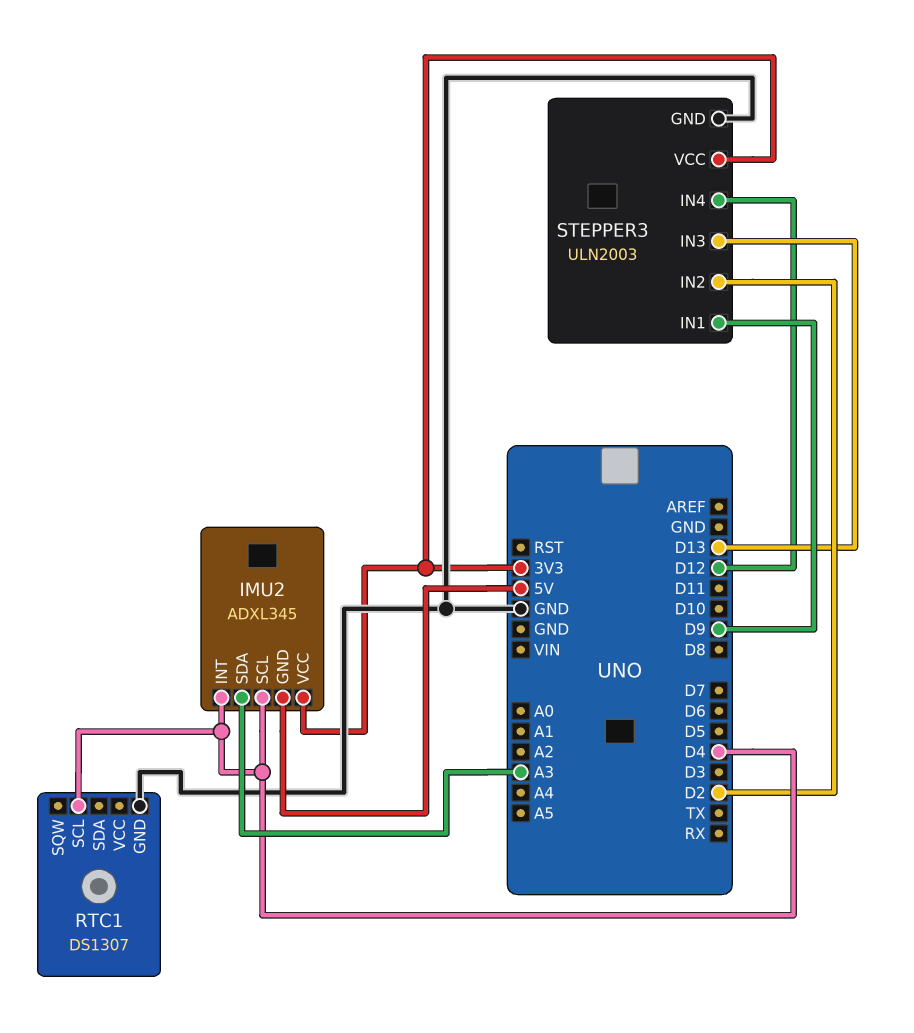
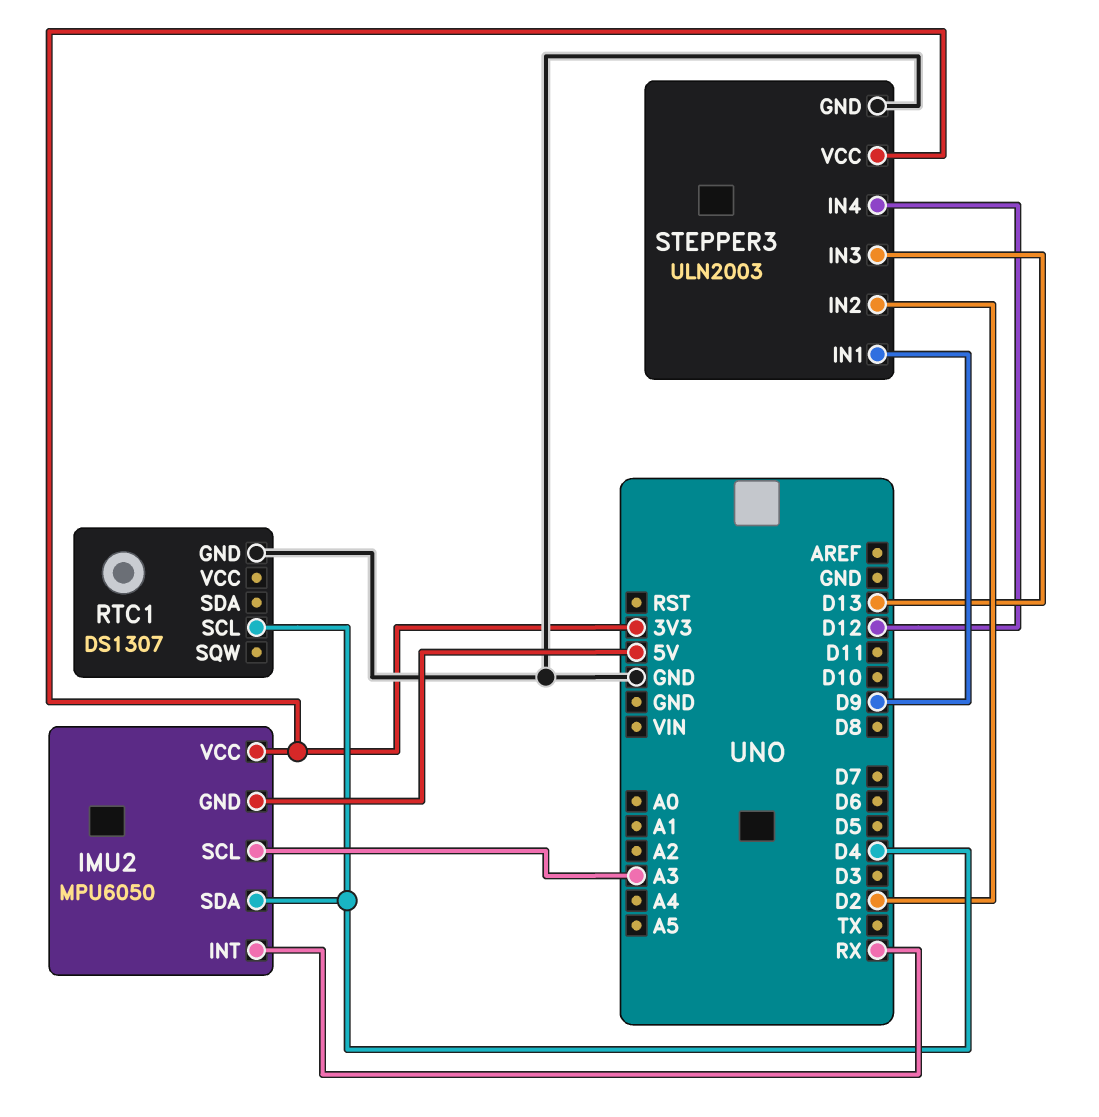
IMU2: ADXL345 -> MPU6050
IMU2 pin INT: D4 -> RX
IMU2 pin SCL: D4 -> A3
IMU2 pin SDA: A3 -> D4

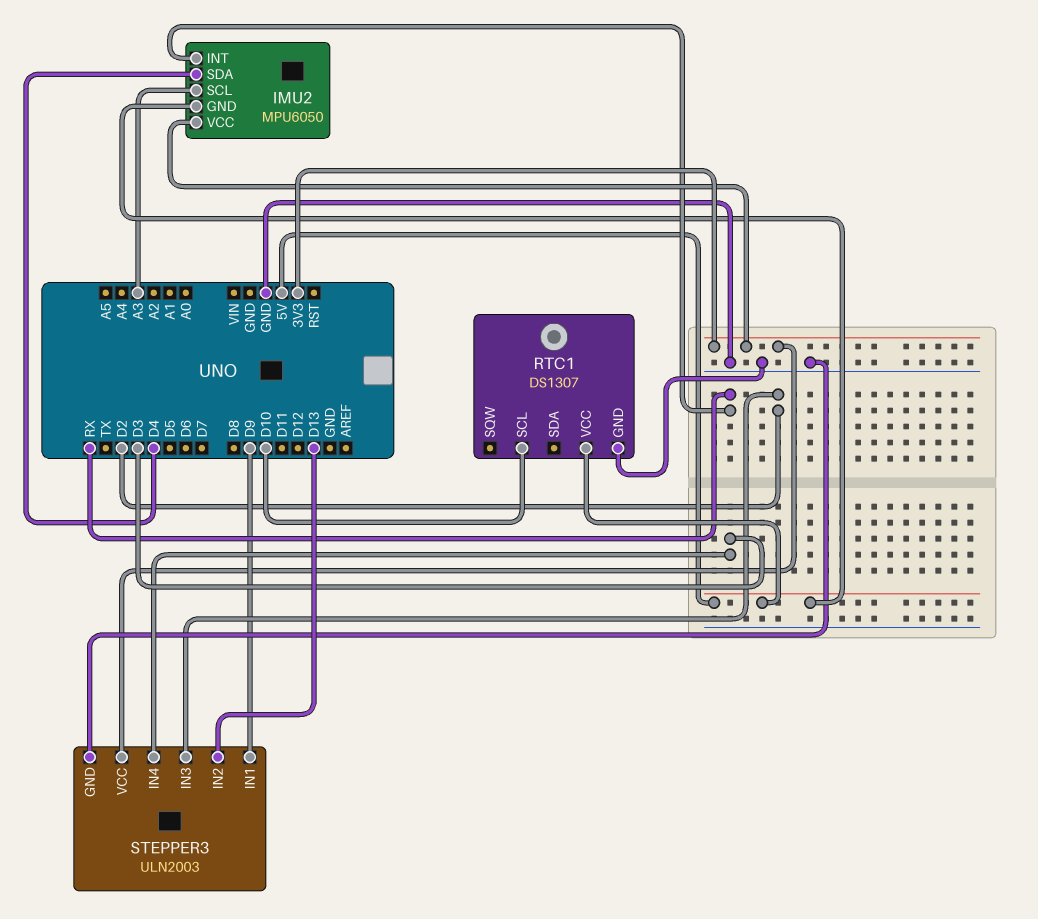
RTC1 pin SCL: D4 -> D10
RTC1 pin VCC: none -> 5V
STEPPER3 pin IN2: D2 -> D13
STEPPER3 pin IN3: D13 -> D2
STEPPER3 pin IN4: D12 -> D3

